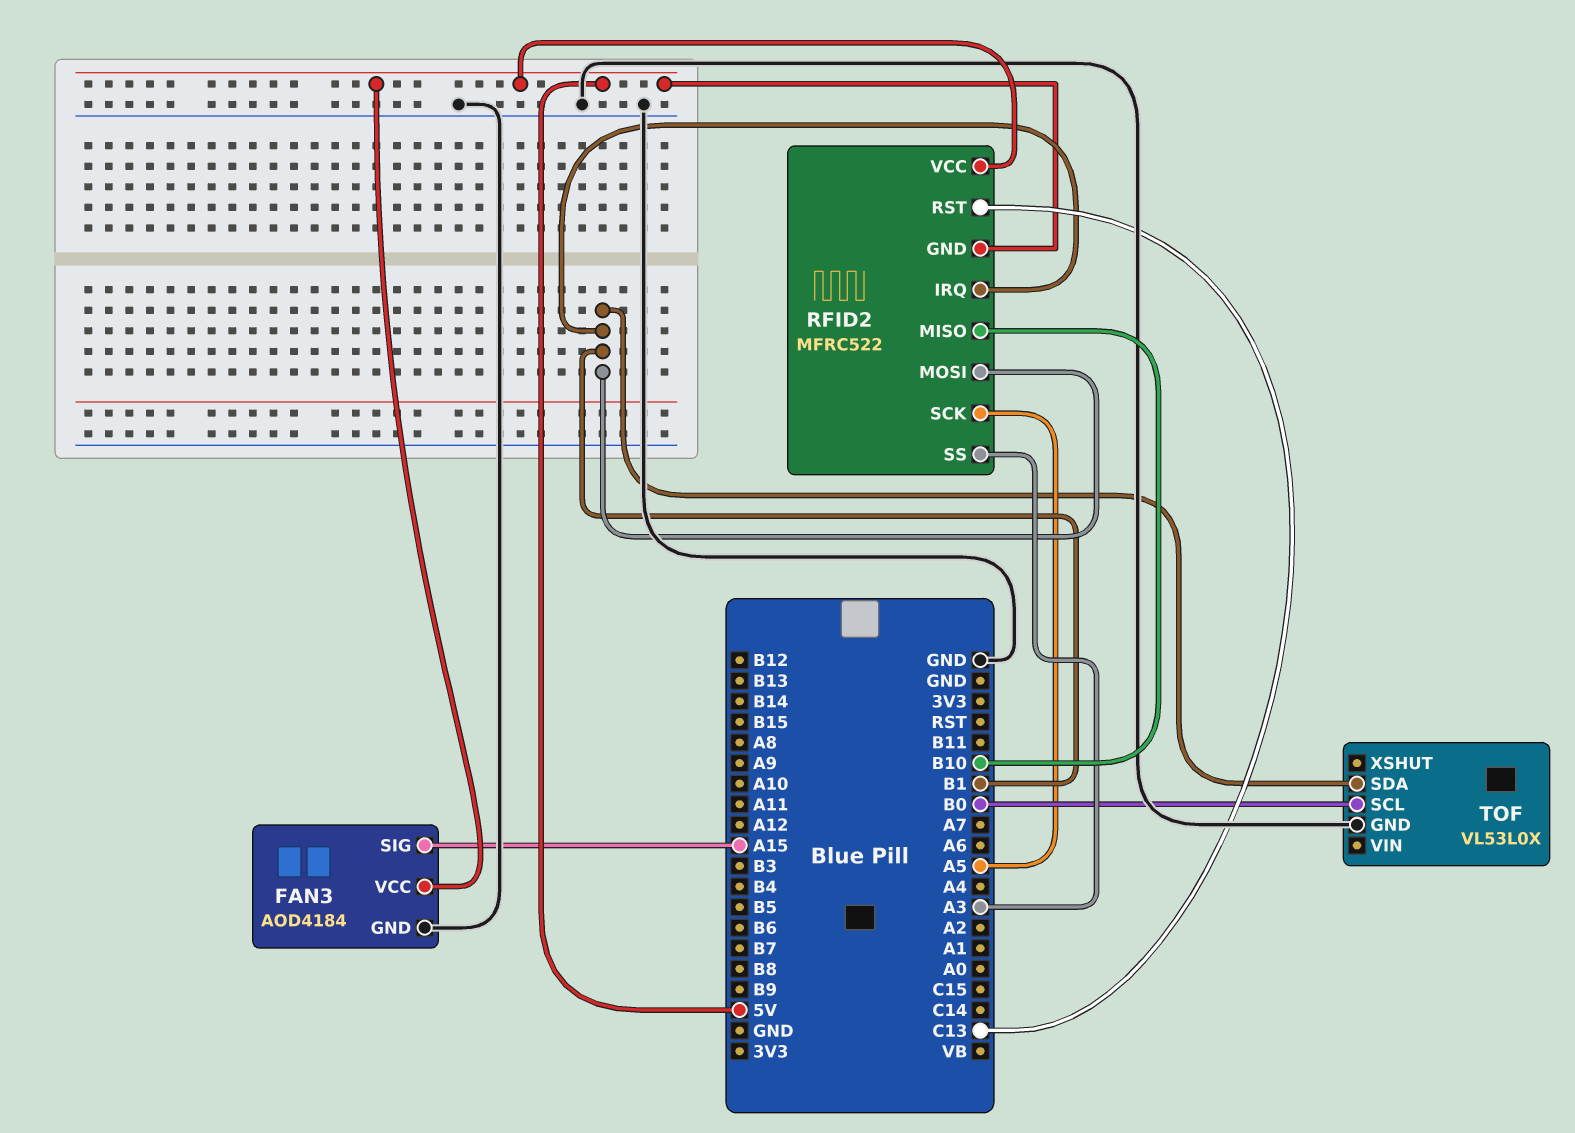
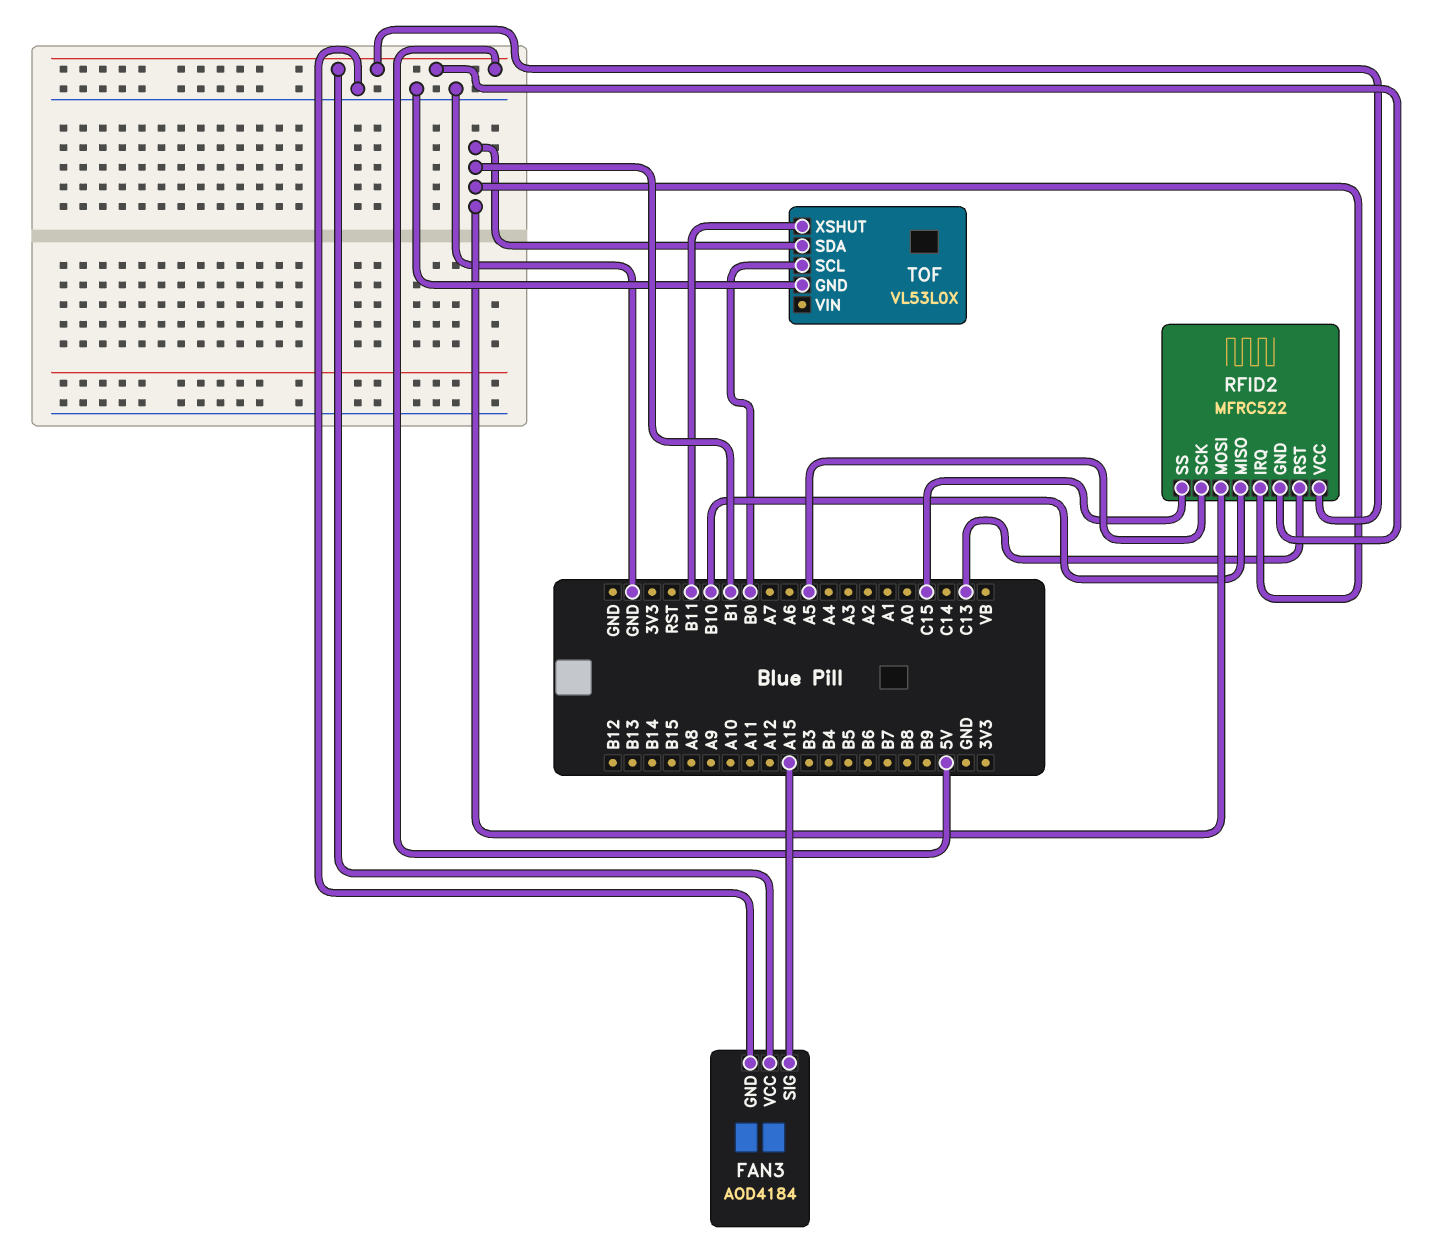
RFID2 pin SS: A3 -> C15
TOF pin XSHUT: none -> B11

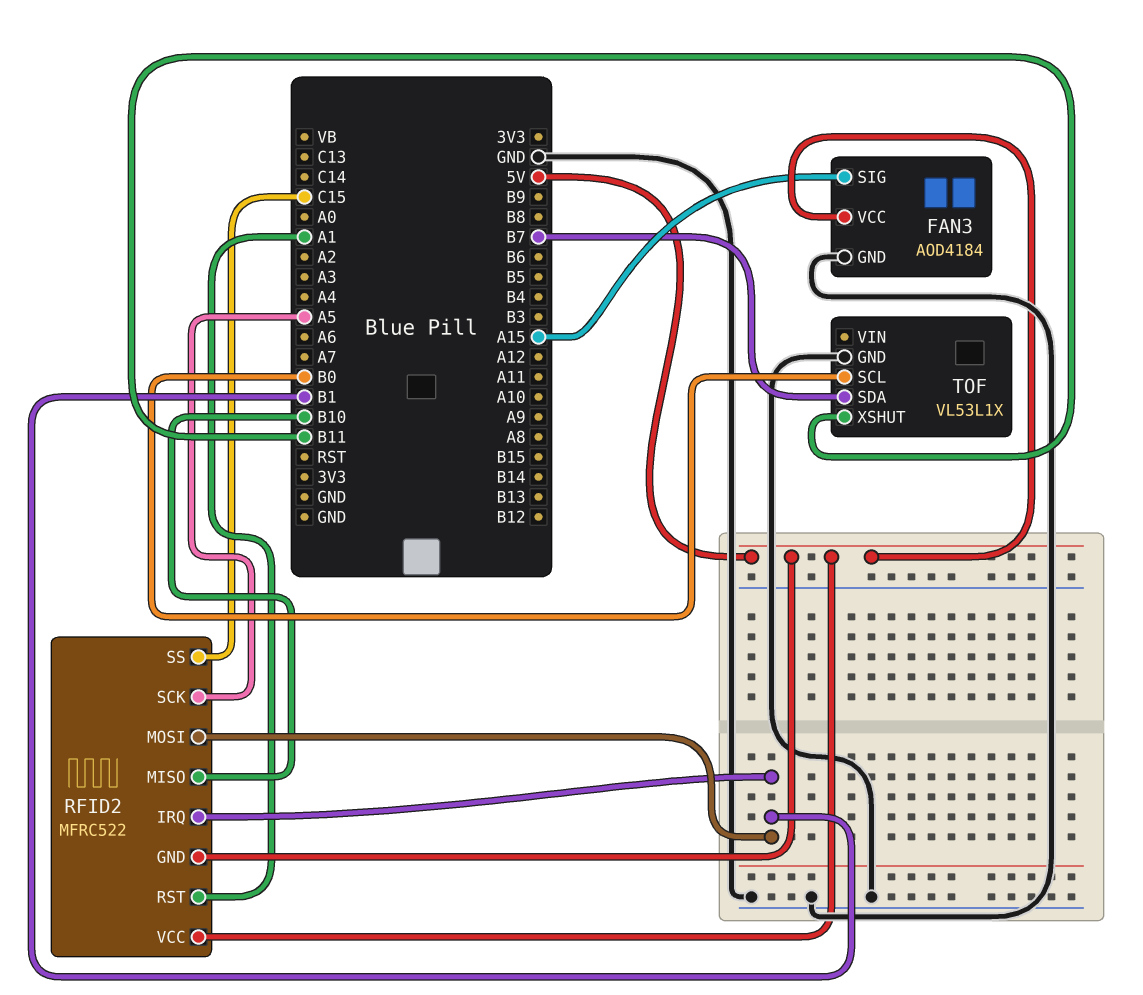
RFID2 pin RST: C13 -> A1
TOF: VL53L0X -> VL53L1X
TOF pin SDA: B1 -> B7

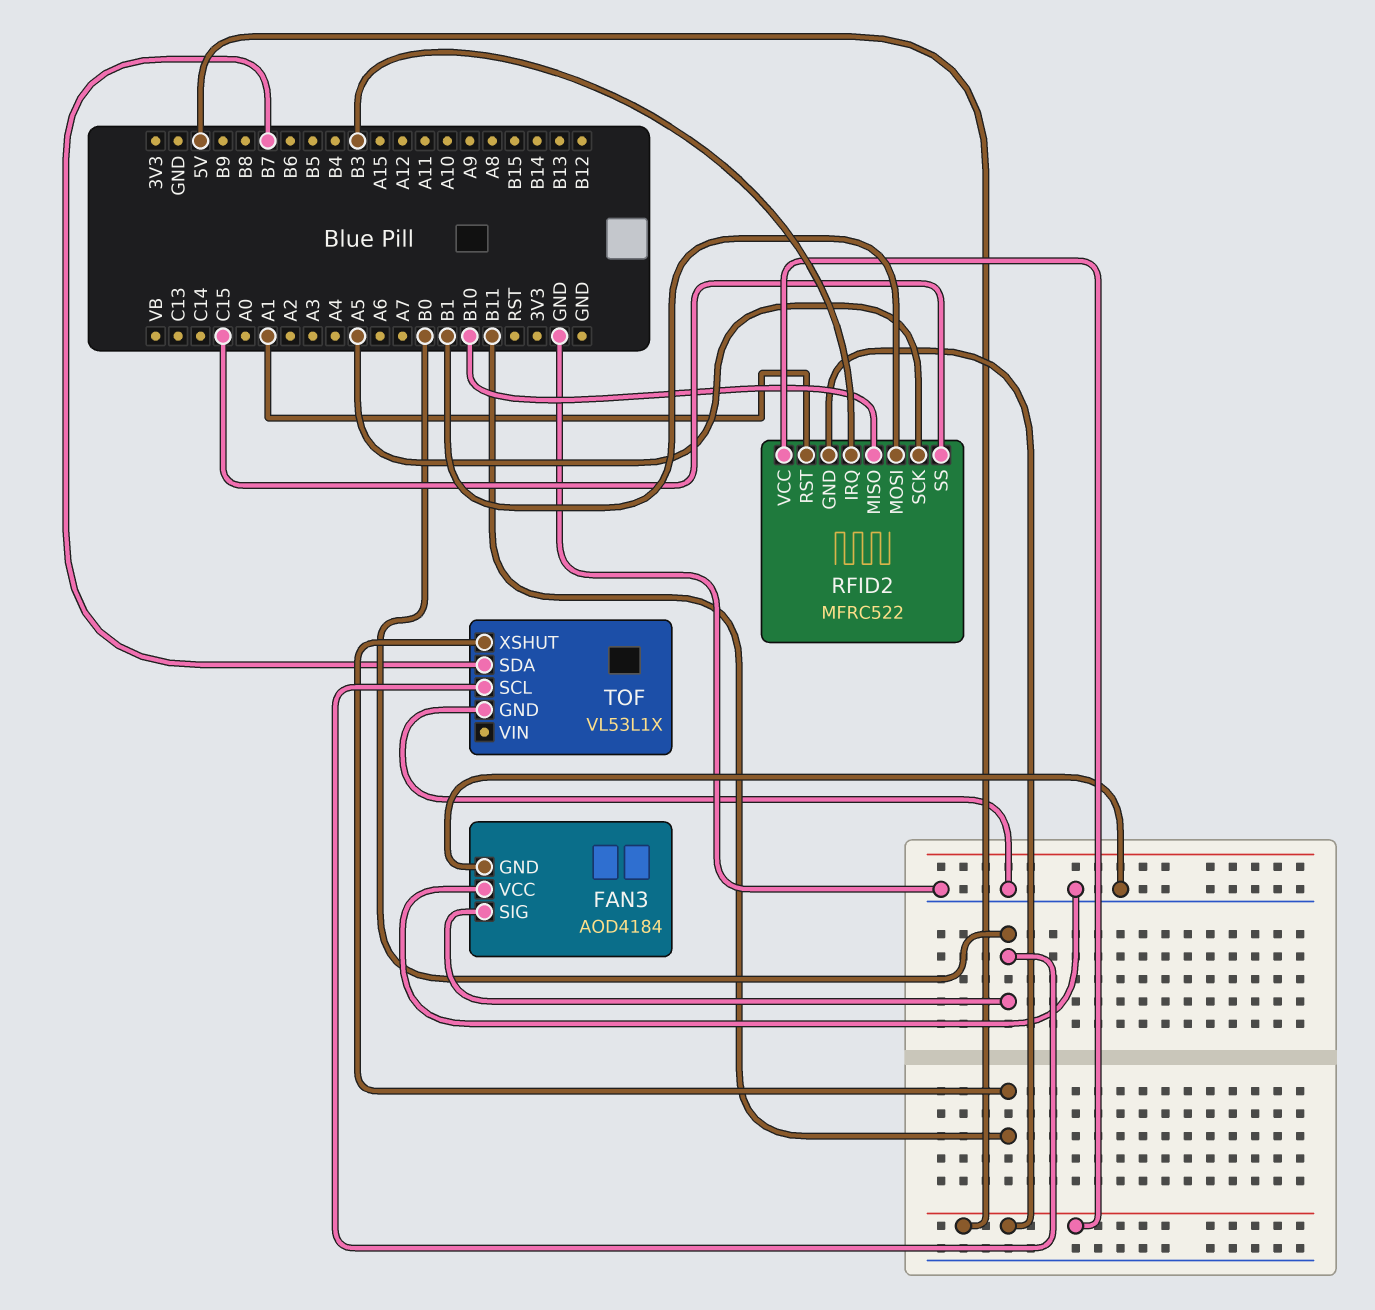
FAN3 pin SIG: A15 -> B0
FAN3 pin VCC: 5V -> GND
RFID2 pin IRQ: B1 -> B3

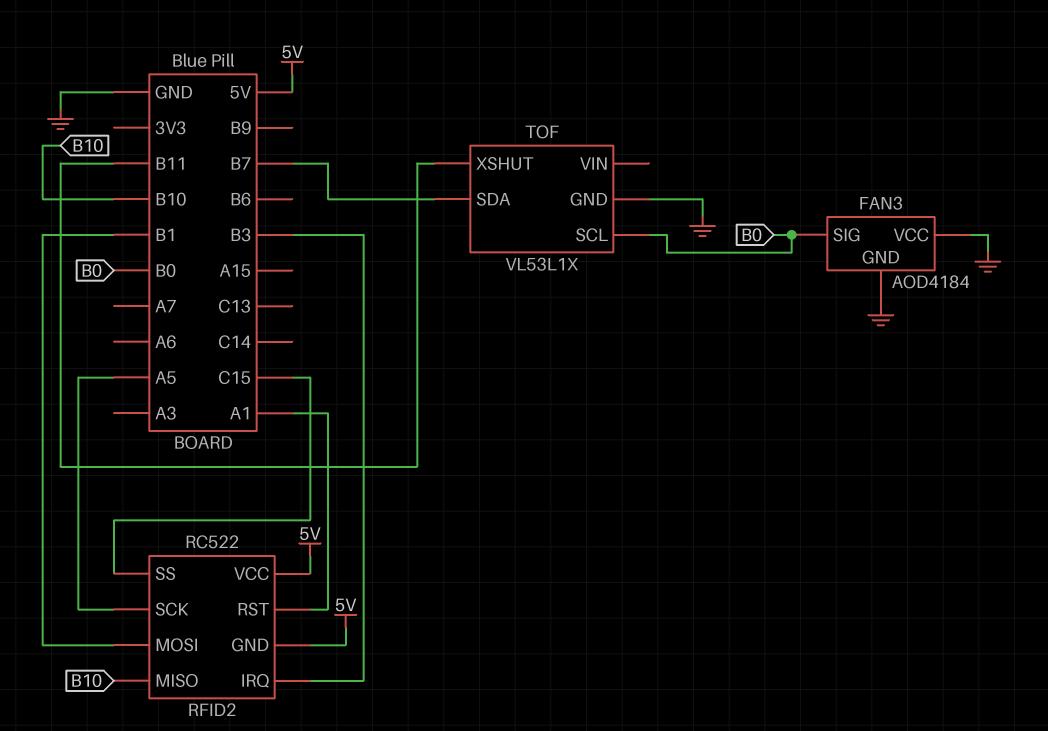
RFID2: MFRC522 -> RC522

